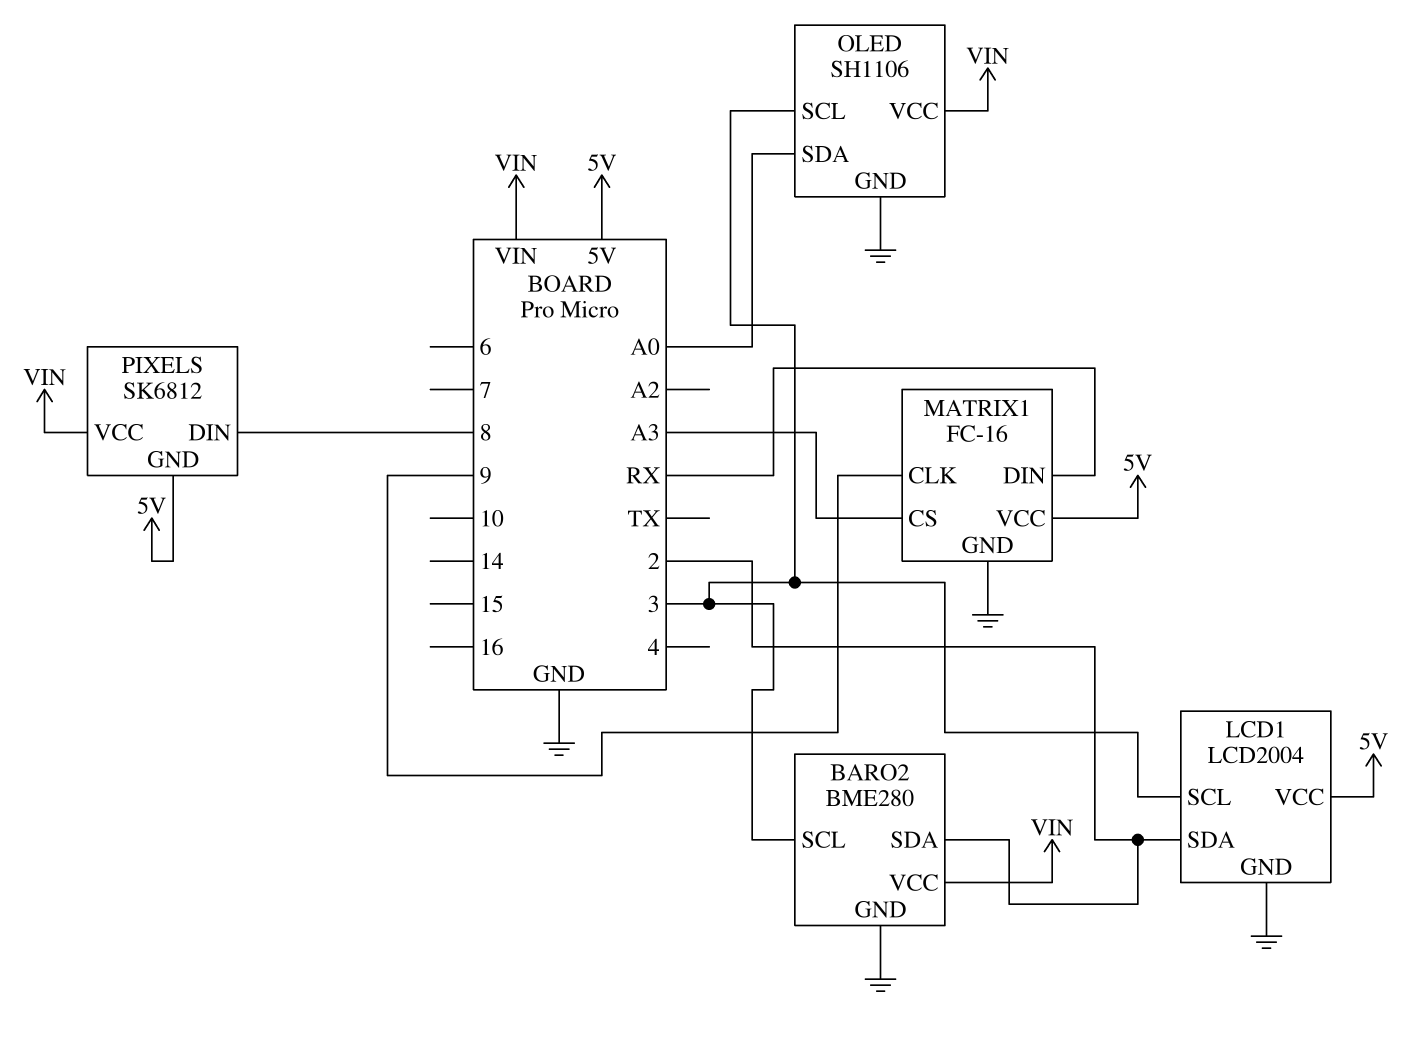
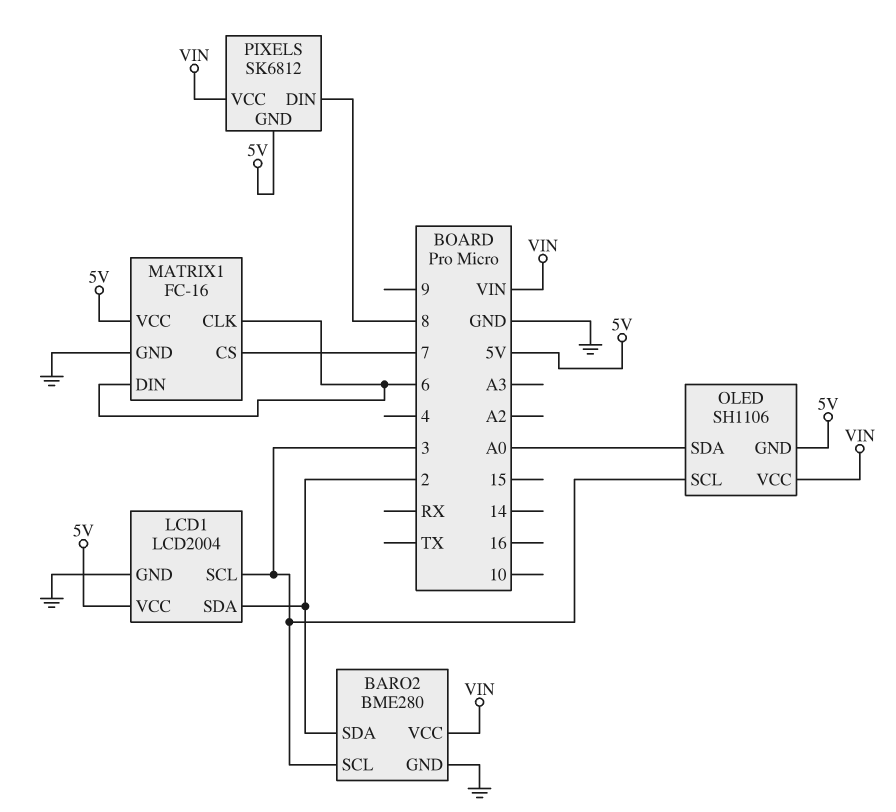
MATRIX1 pin CLK: 9 -> 6
MATRIX1 pin CS: A3 -> 7
MATRIX1 pin DIN: RX -> 6
OLED pin GND: GND -> 5V

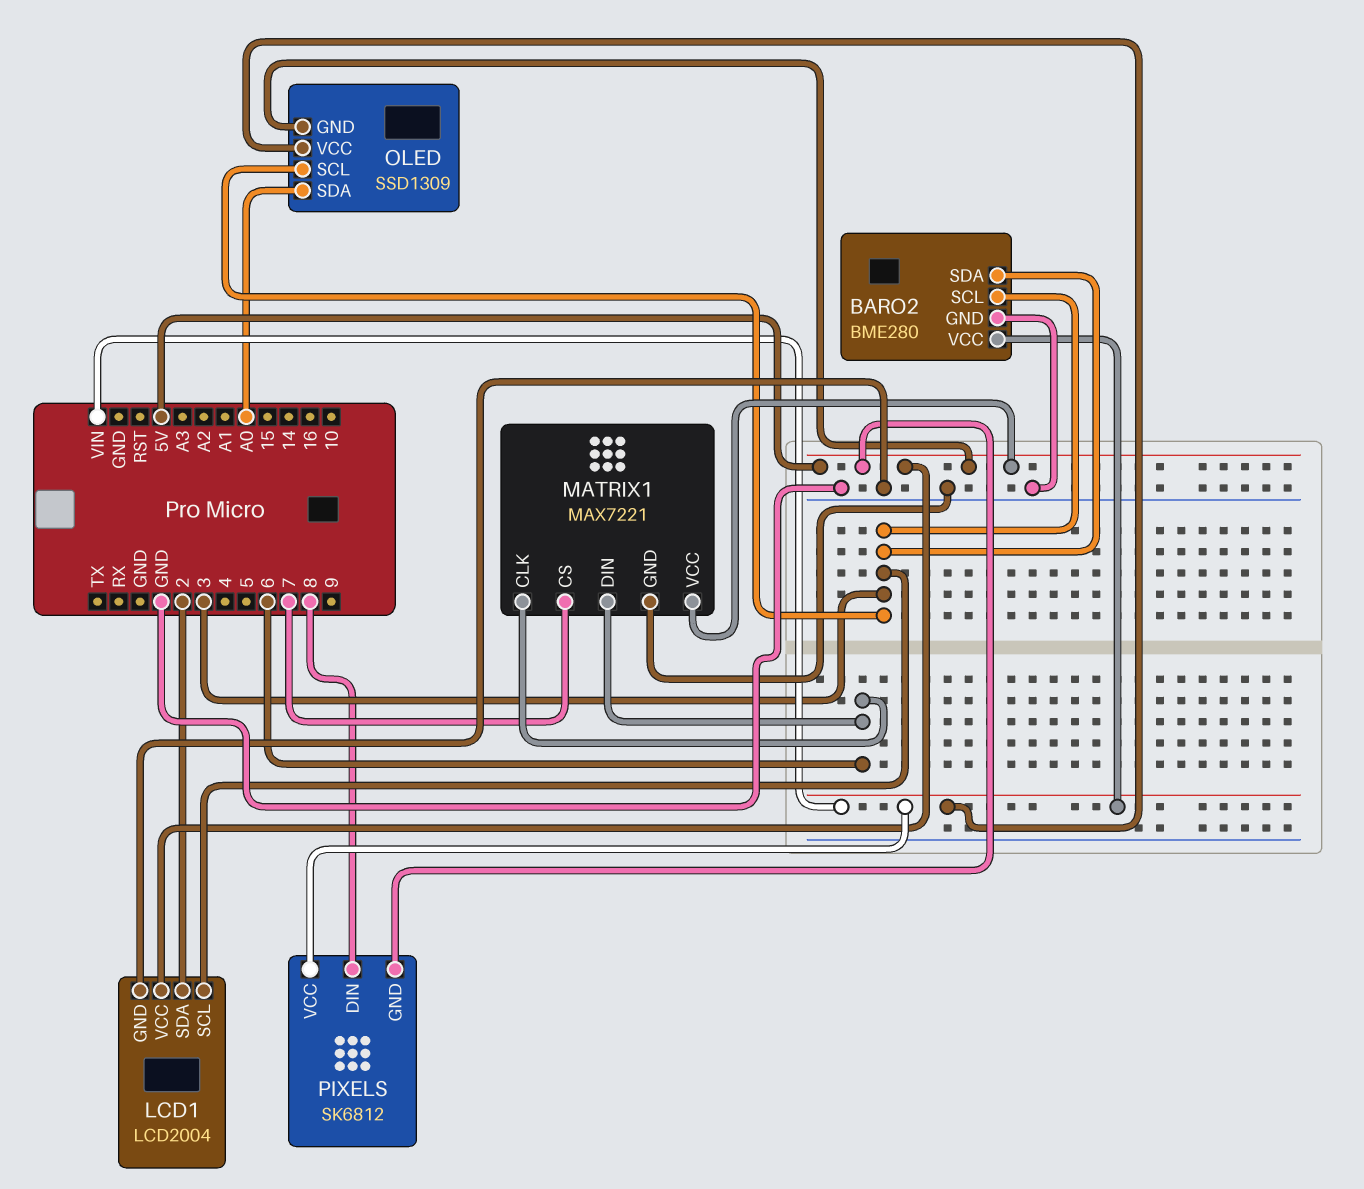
BARO2 pin SDA: 2 -> 3
MATRIX1: FC-16 -> MAX7221
OLED: SH1106 -> SSD1309

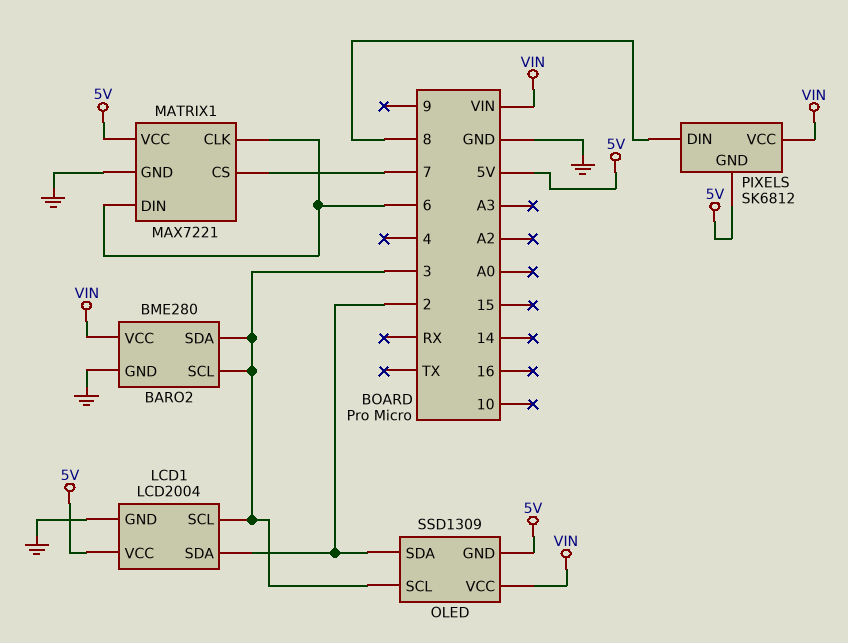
OLED pin SDA: A0 -> 2

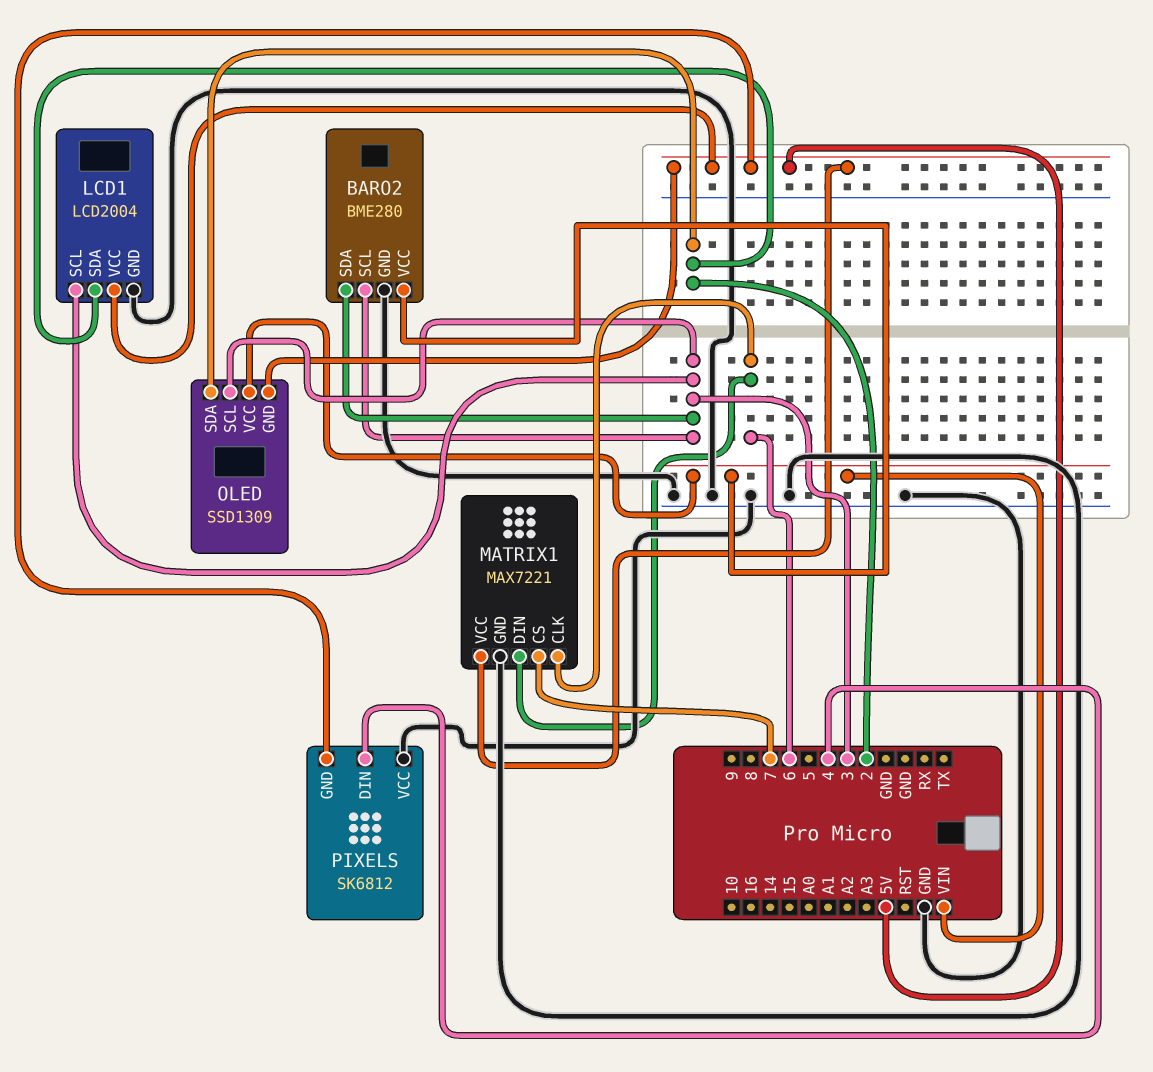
PIXELS pin DIN: 8 -> 4
PIXELS pin VCC: VIN -> GND

